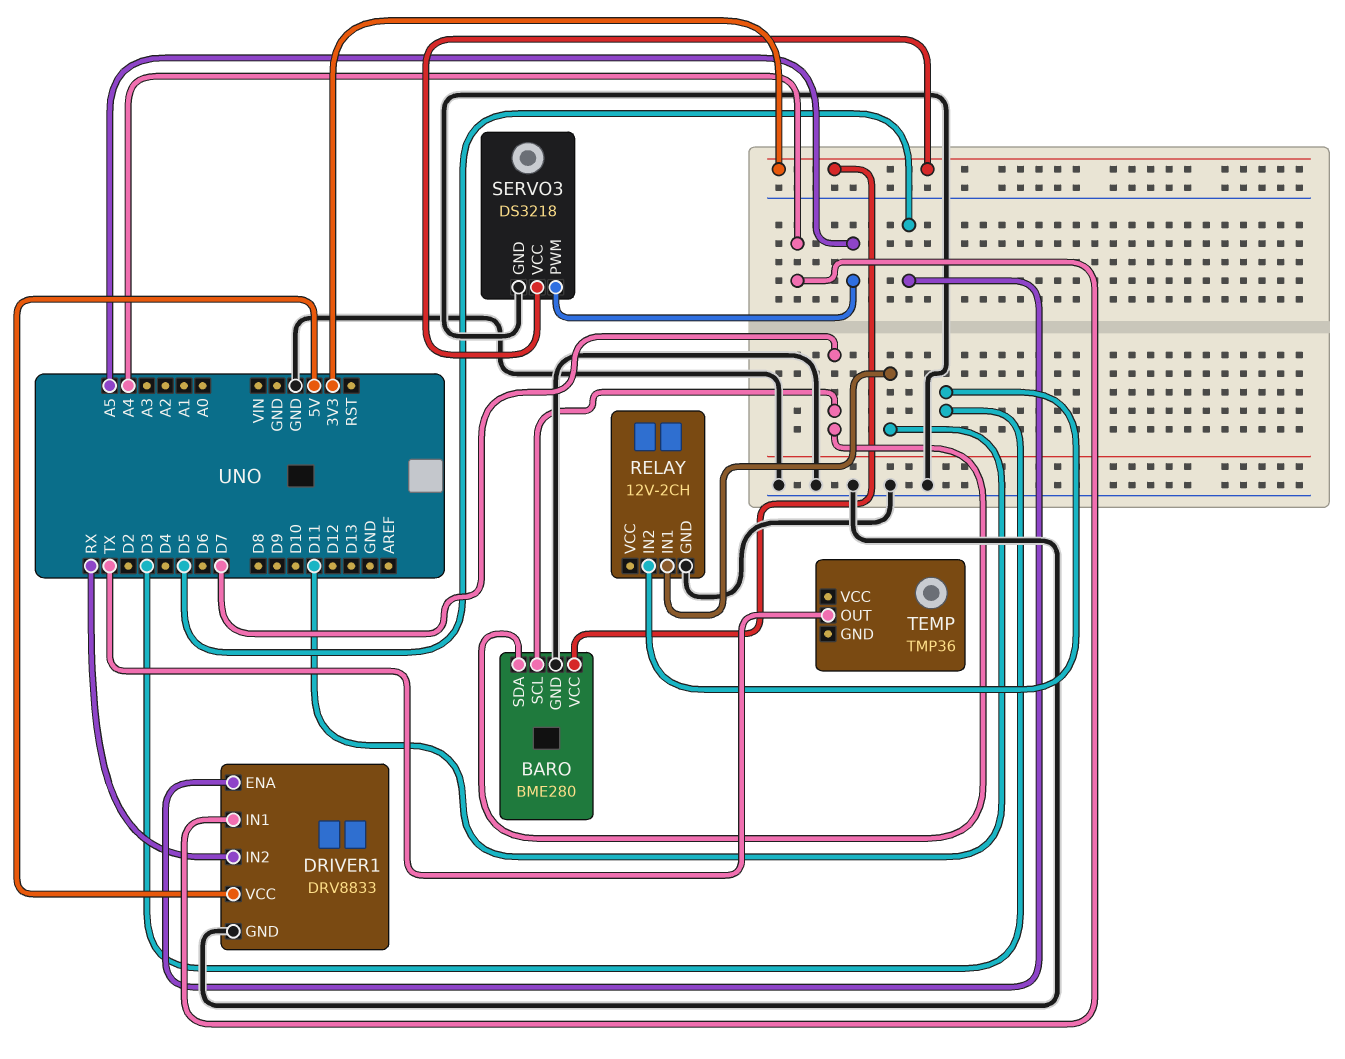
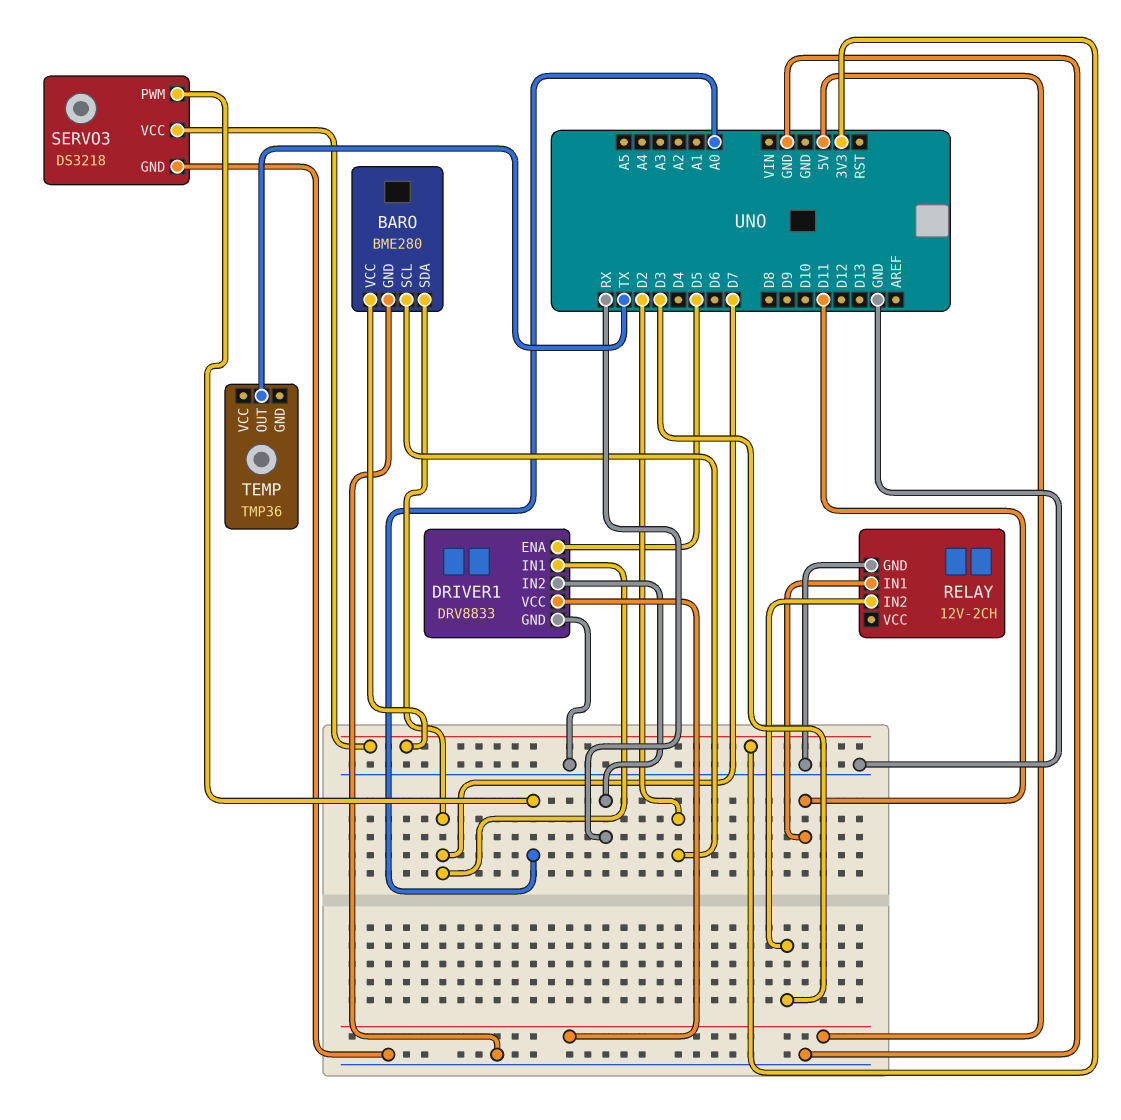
BARO pin SCL: D7 -> D2
DRIVER1 pin IN1: A4 -> D7
SERVO3 pin PWM: A5 -> A0

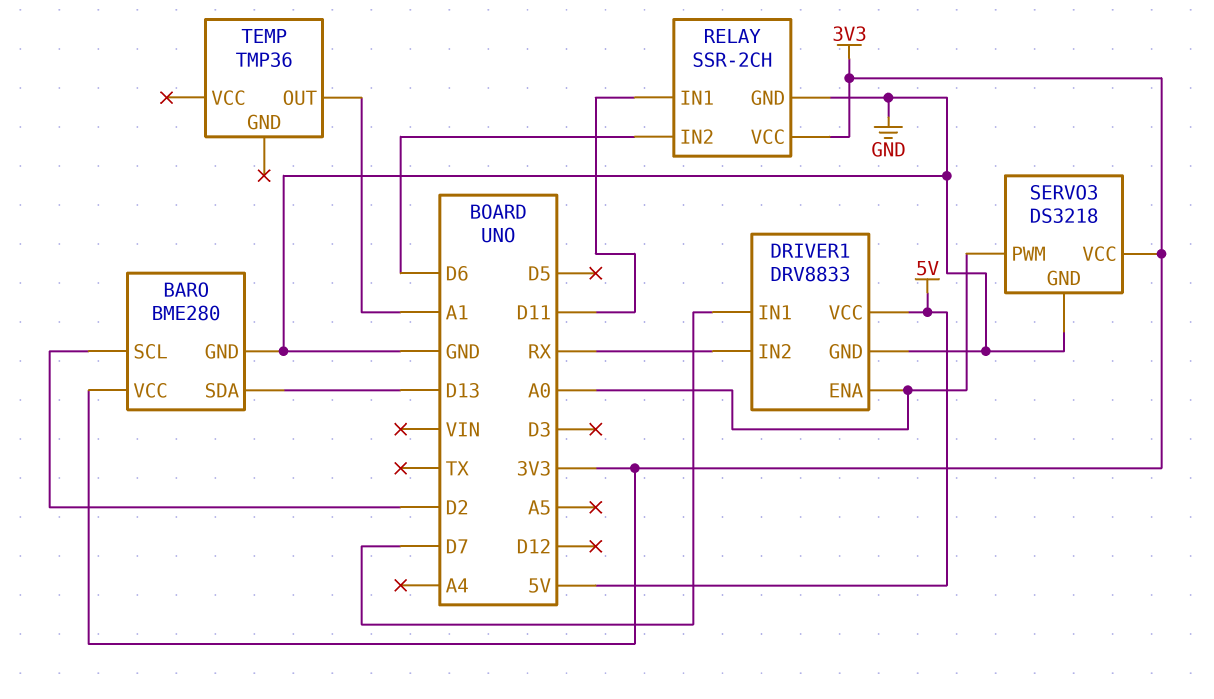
BARO pin SDA: D7 -> D13
DRIVER1 pin ENA: D5 -> A0
RELAY: 12V-2CH -> SSR-2CH
RELAY pin IN2: D3 -> D6
RELAY pin VCC: none -> 3V3
TEMP pin OUT: TX -> A1

